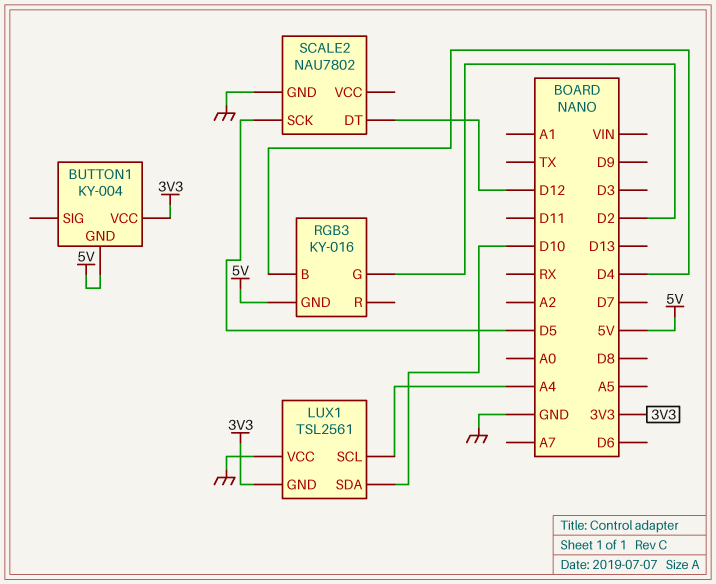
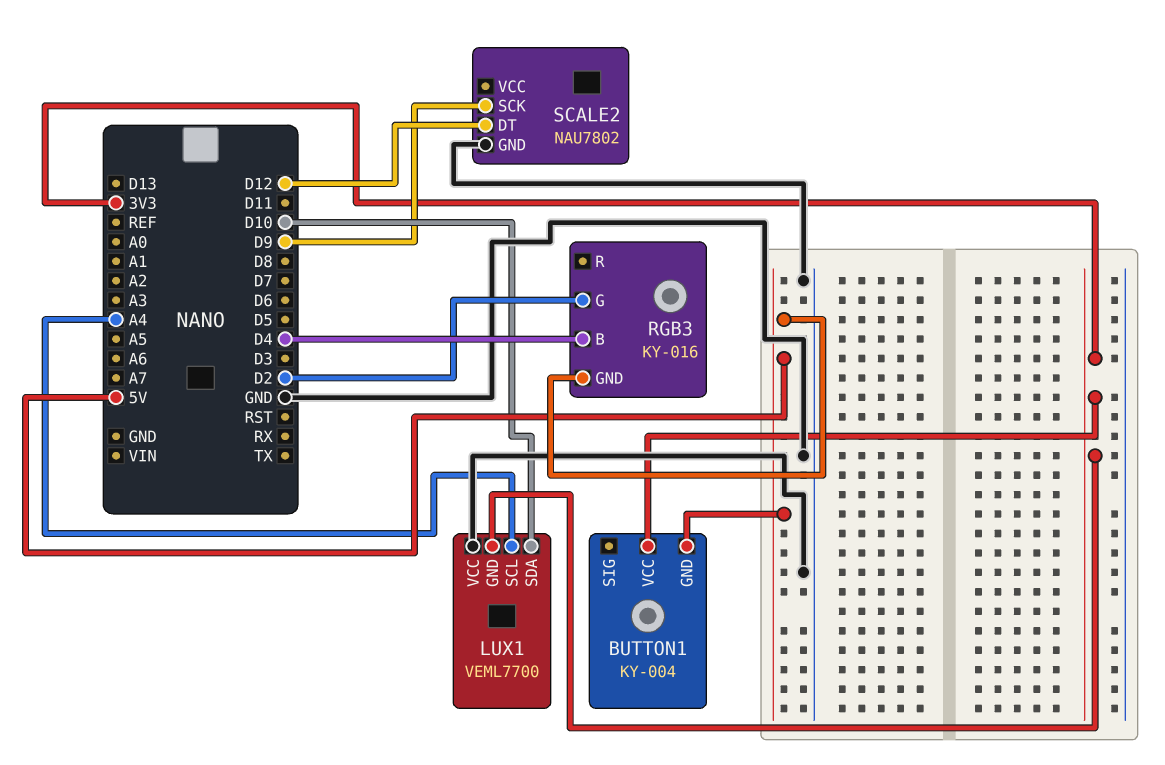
LUX1: TSL2561 -> VEML7700
SCALE2 pin SCK: D5 -> D9

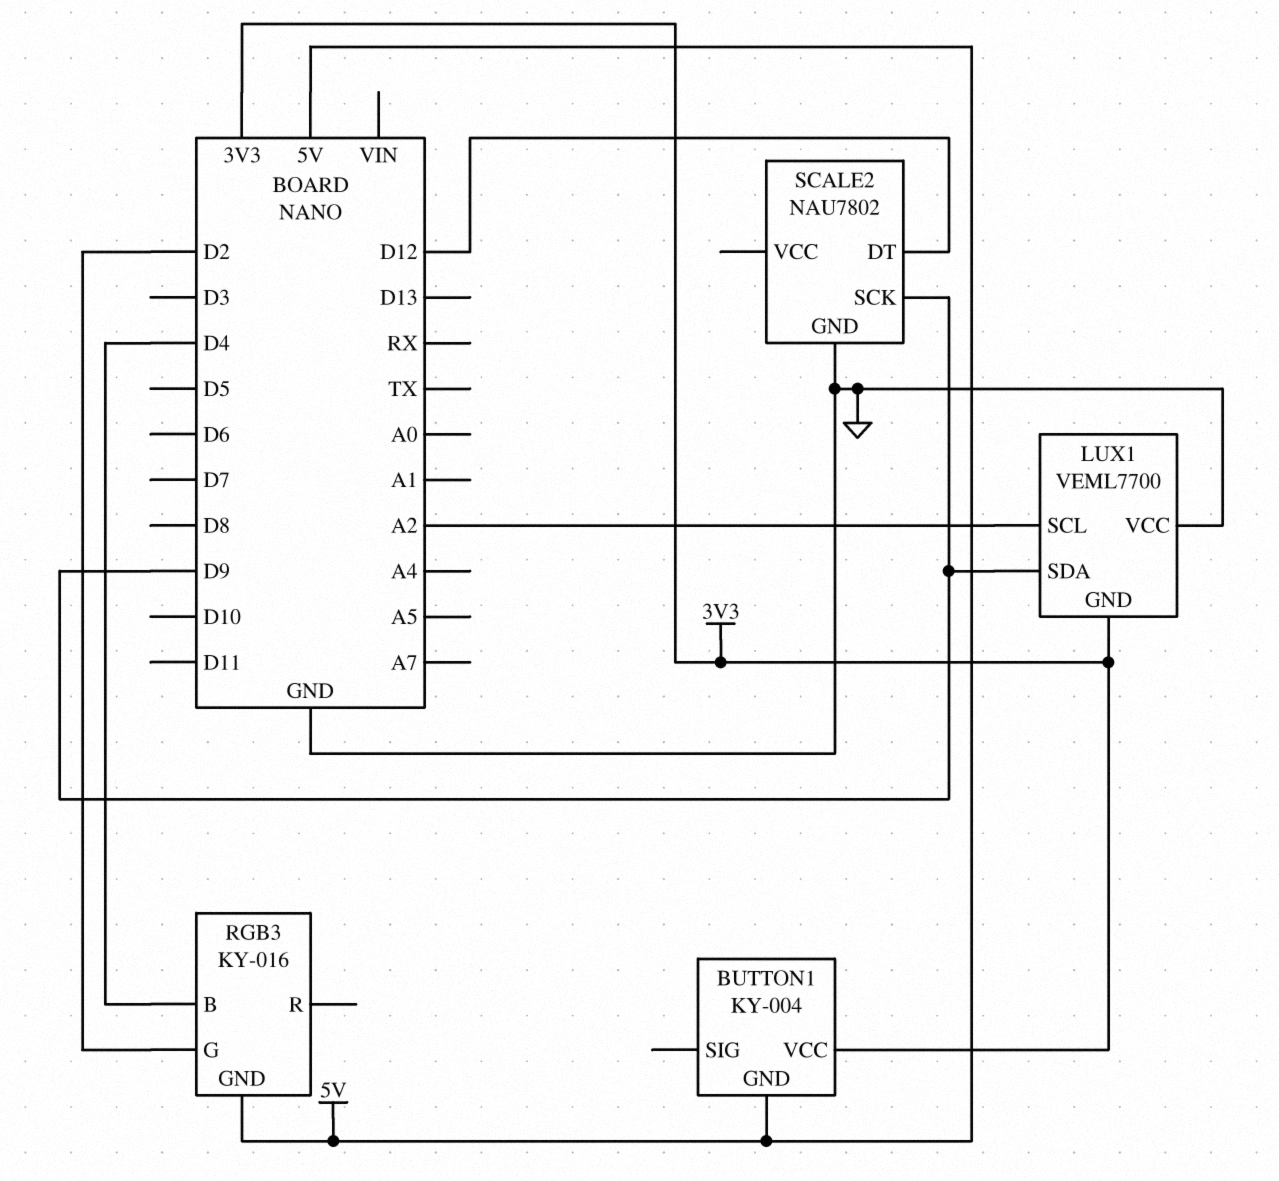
LUX1 pin SCL: A4 -> A2
LUX1 pin SDA: D10 -> D9

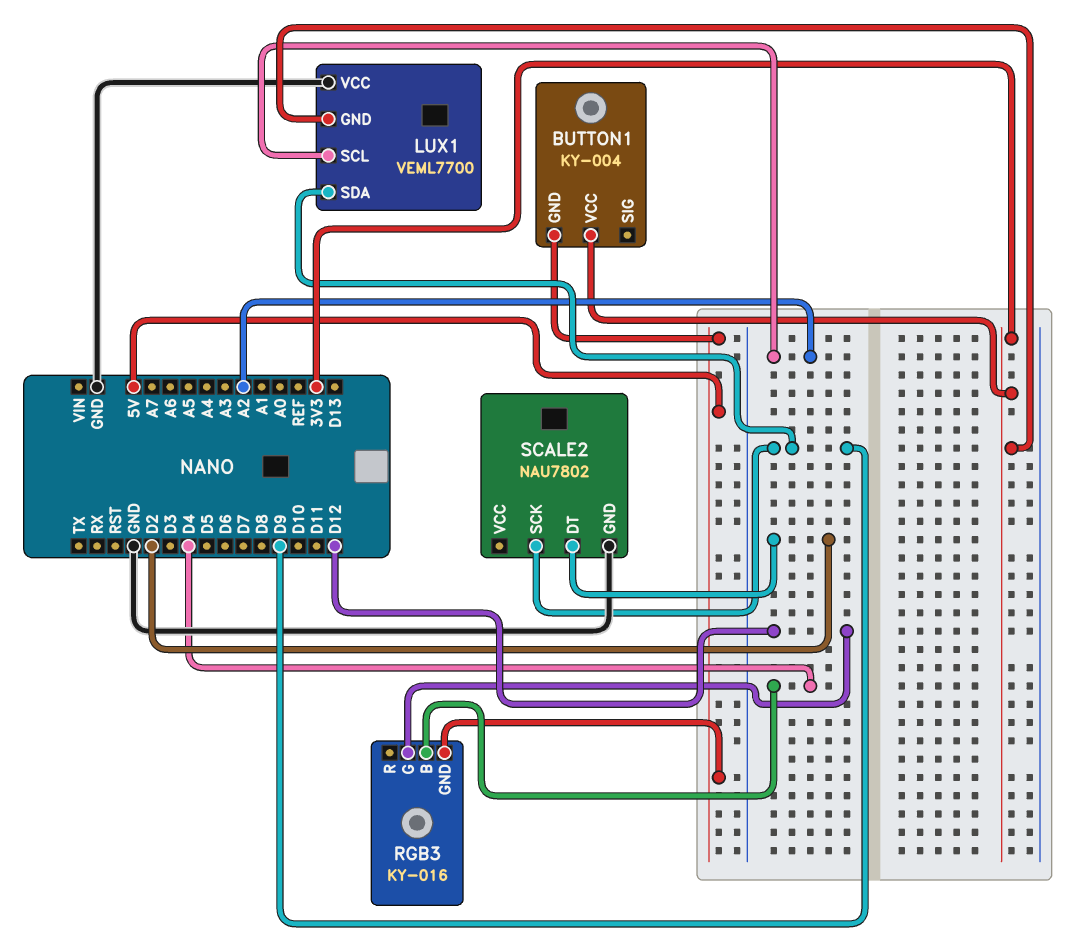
RGB3 pin G: D2 -> D12
SCALE2 pin DT: D12 -> D2

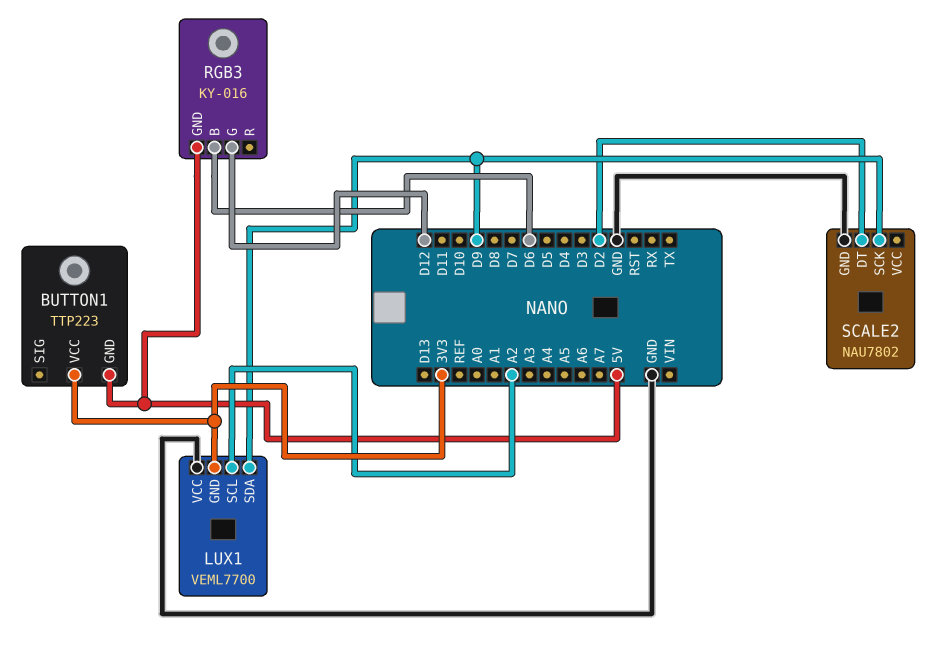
BUTTON1: KY-004 -> TTP223
RGB3 pin B: D4 -> D6

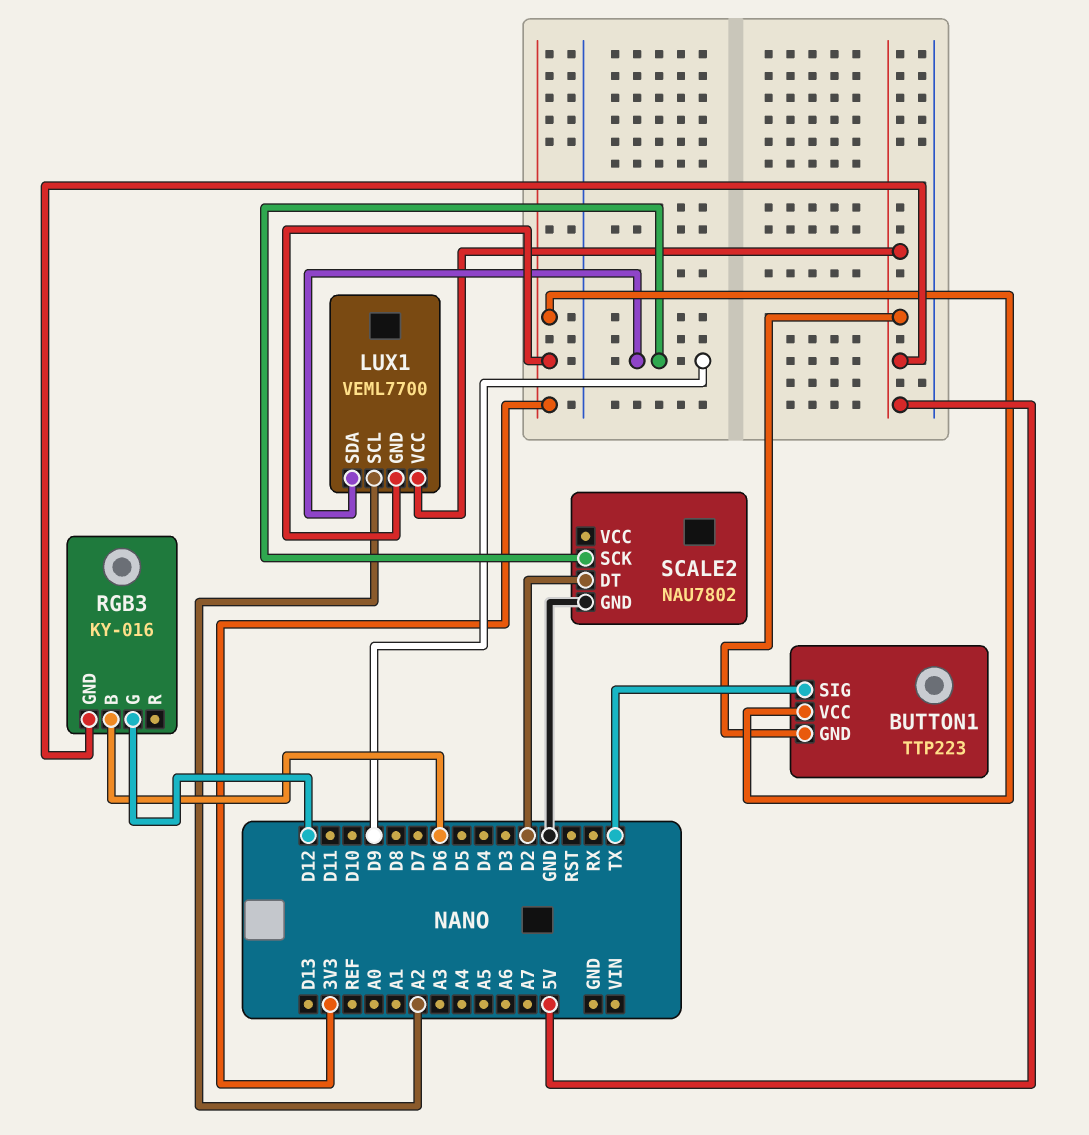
BUTTON1 pin SIG: none -> TX
LUX1 pin VCC: GND -> 5V

